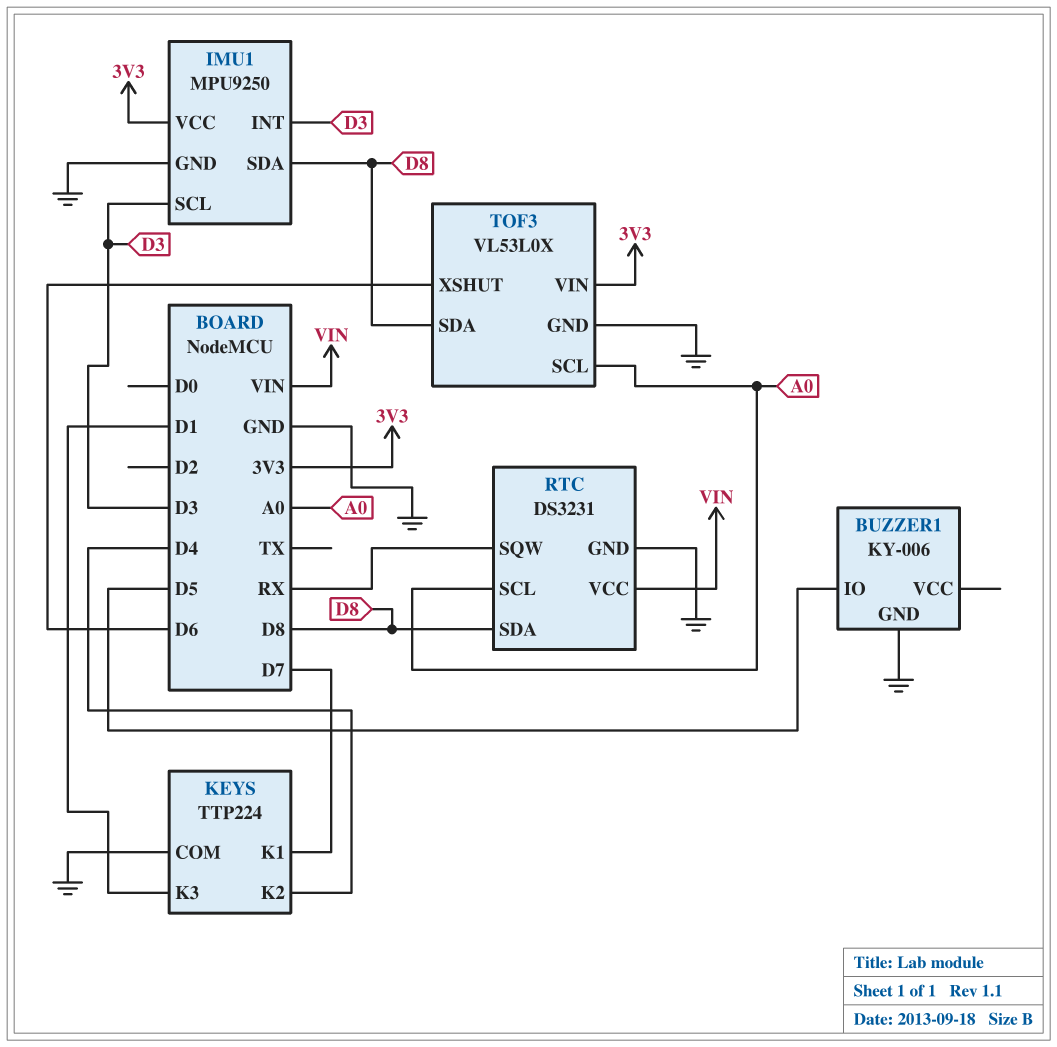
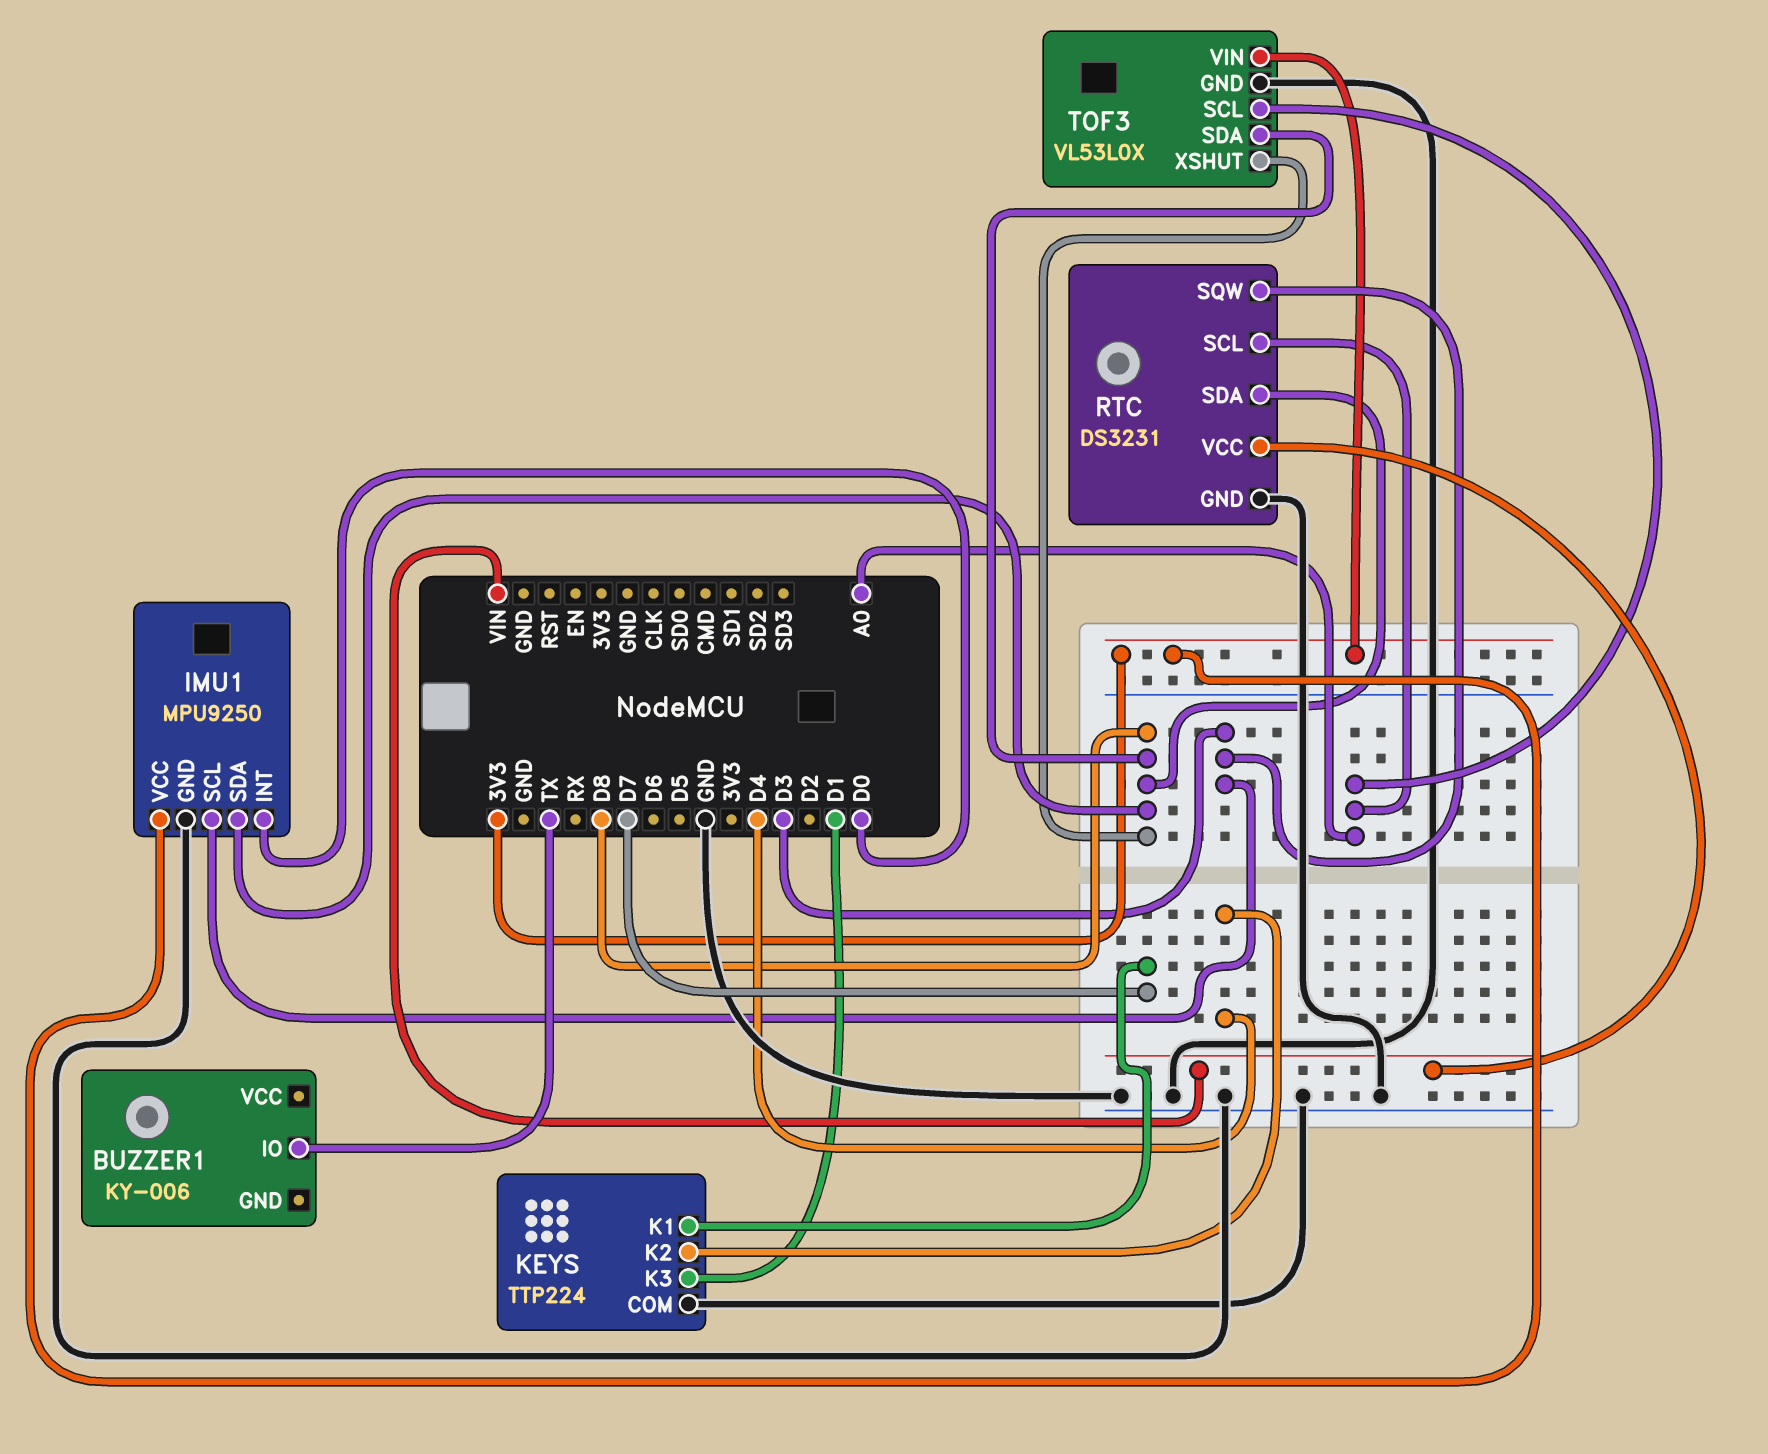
BUZZER1 pin GND: GND -> none
BUZZER1 pin IO: D5 -> TX
IMU1 pin INT: D3 -> D0
RTC pin SQW: RX -> D3
TOF3 pin XSHUT: D6 -> D8

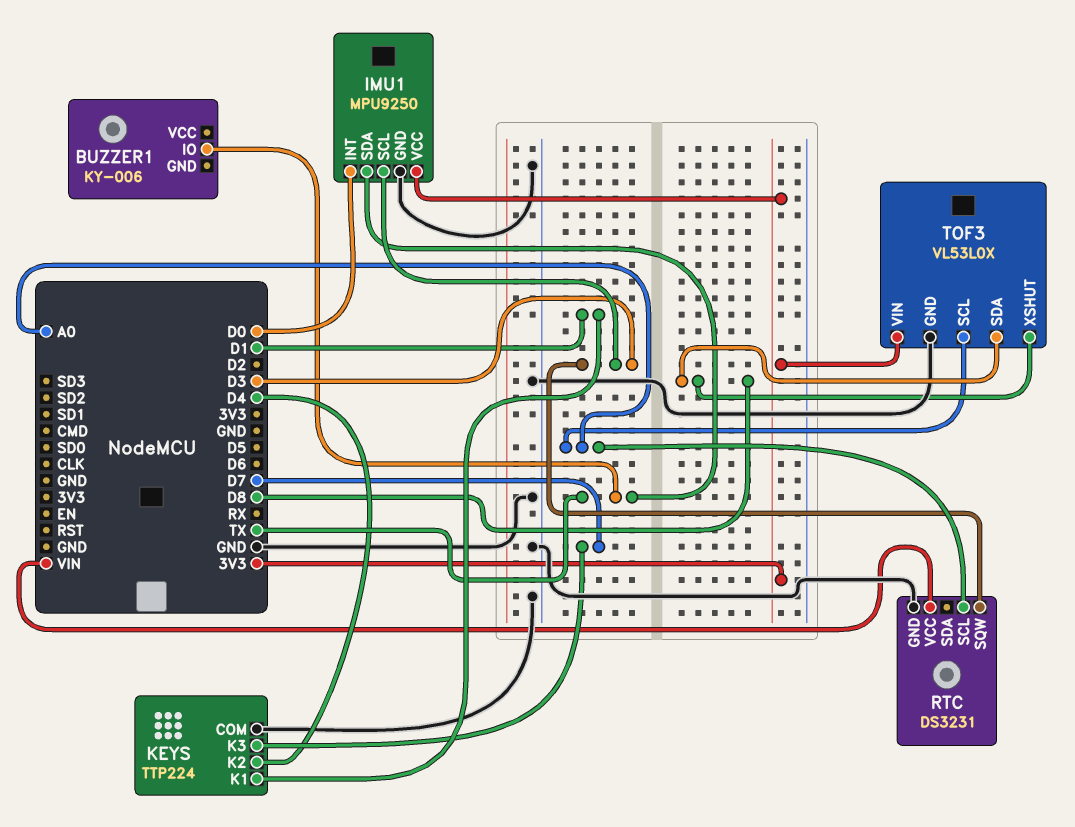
IMU1 pin SDA: D8 -> TX
KEYS pin K1: D7 -> D1
KEYS pin K3: D1 -> D7
RTC pin SDA: D8 -> none

